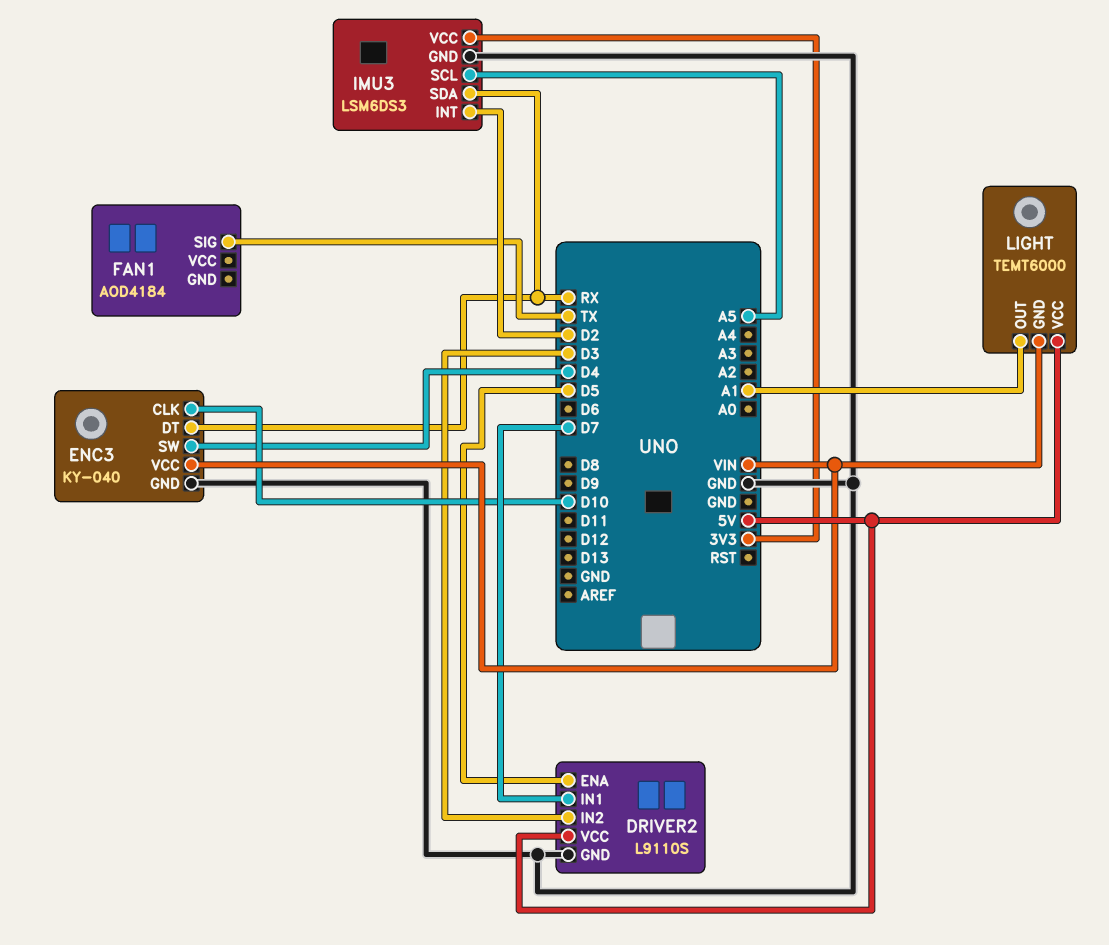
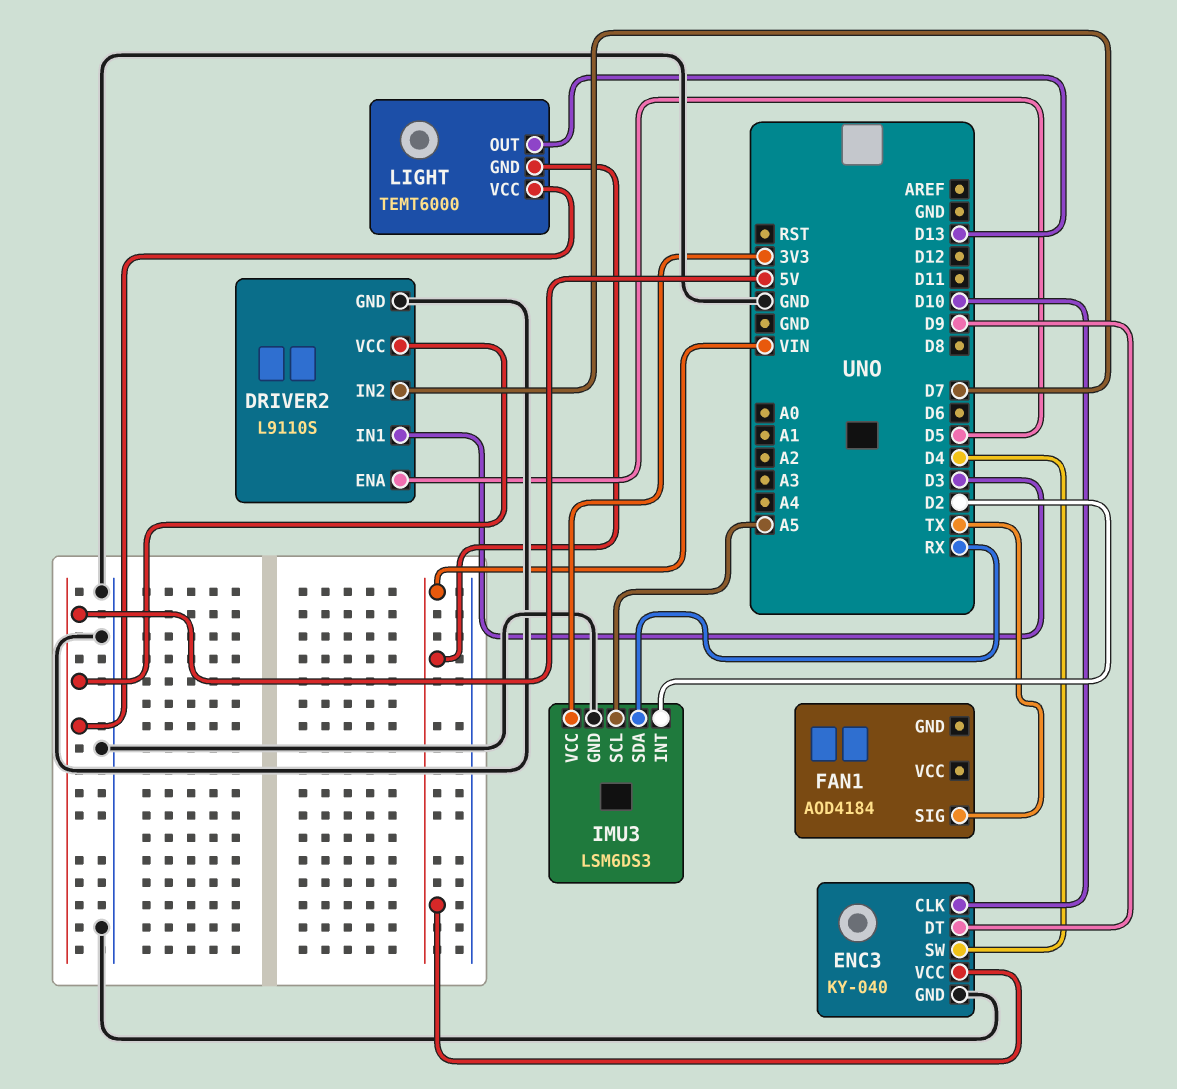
DRIVER2 pin IN1: D7 -> D3
DRIVER2 pin IN2: D3 -> D7
ENC3 pin DT: RX -> D9
LIGHT pin OUT: A1 -> D13

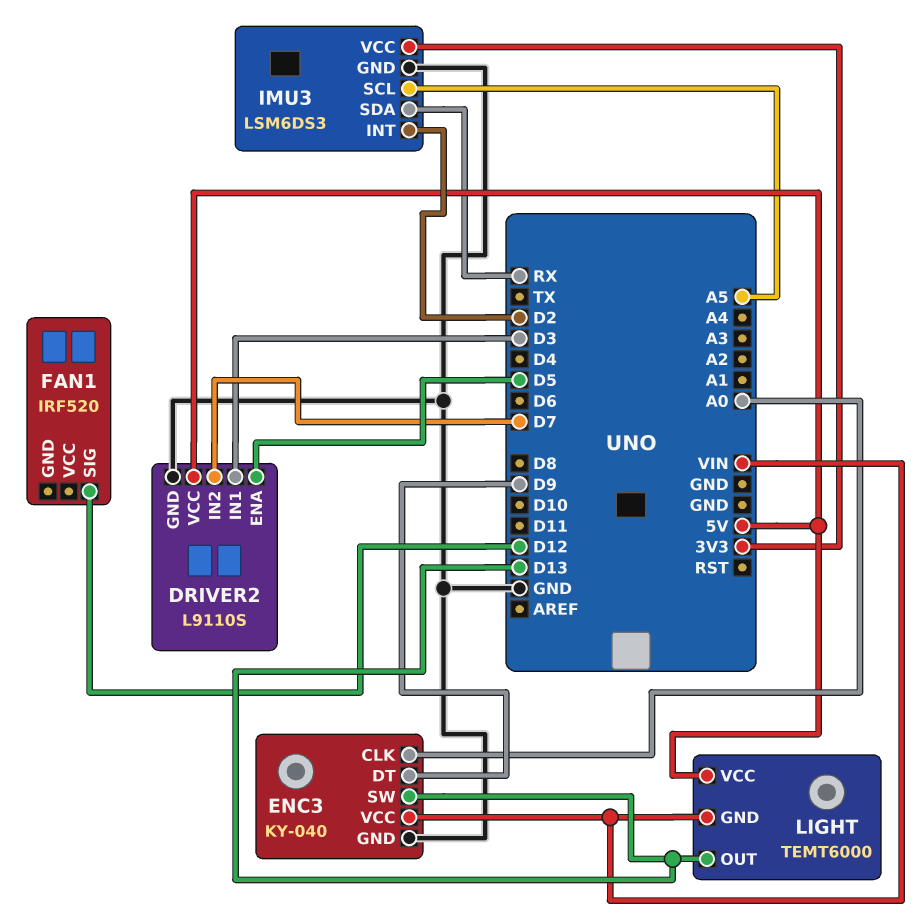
ENC3 pin CLK: D10 -> A0
ENC3 pin SW: D4 -> D13
FAN1: AOD4184 -> IRF520
FAN1 pin SIG: TX -> D12

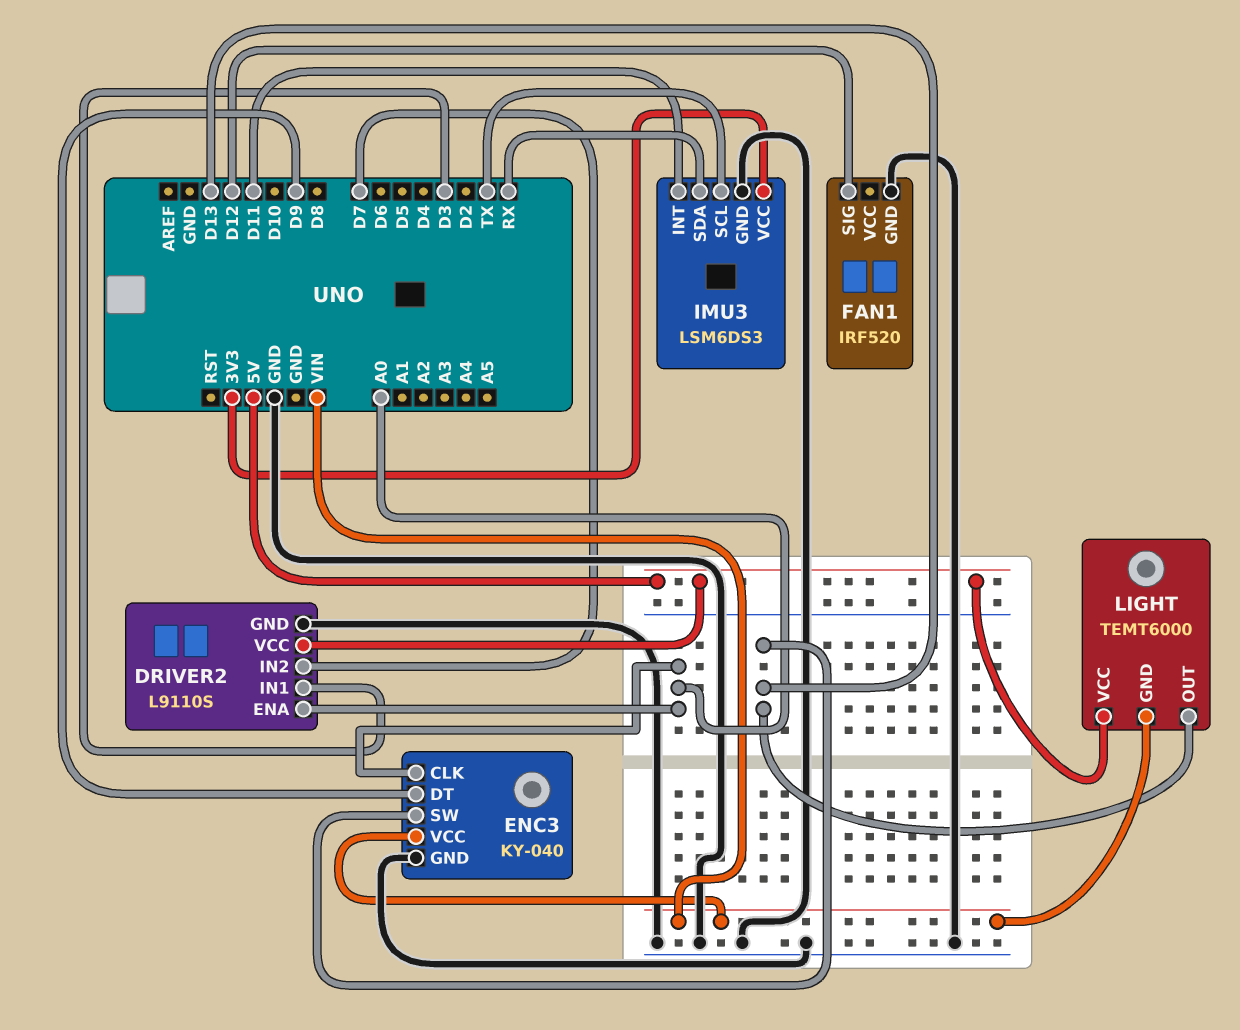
DRIVER2 pin ENA: D5 -> A0
FAN1 pin GND: none -> GND
IMU3 pin INT: D2 -> D11
IMU3 pin SCL: A5 -> TX

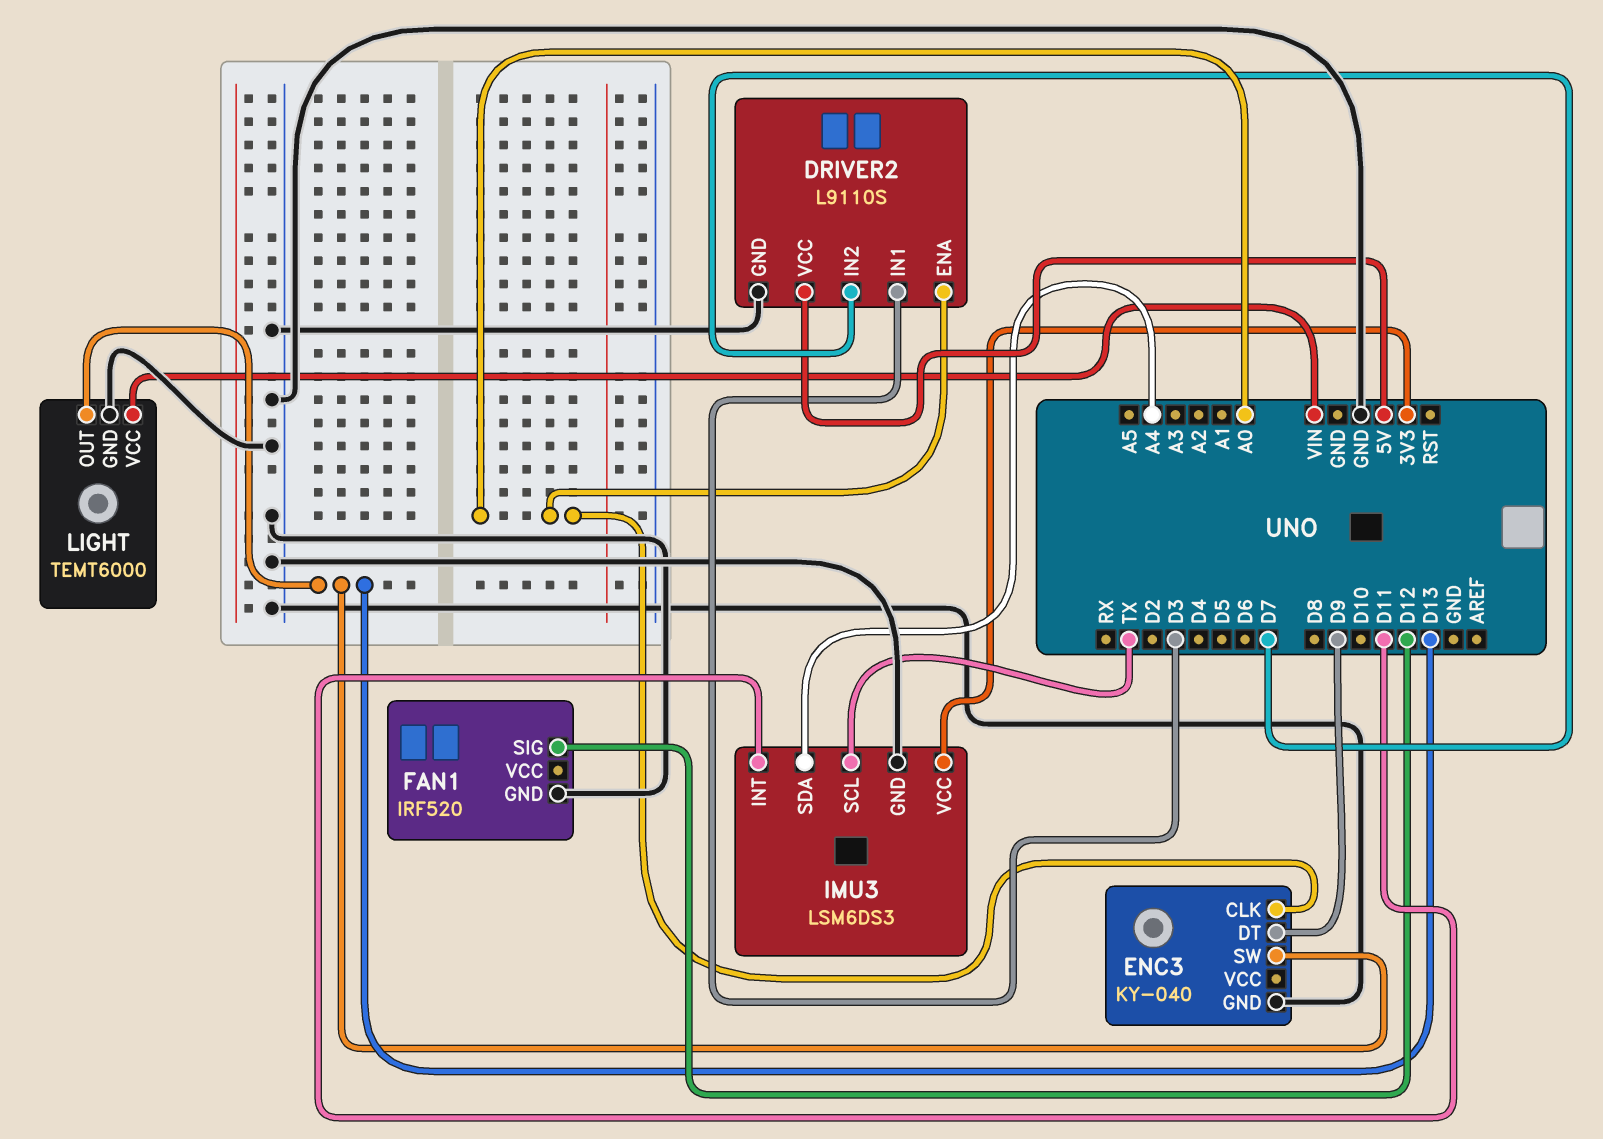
ENC3 pin VCC: VIN -> none
IMU3 pin SDA: RX -> A4
LIGHT pin GND: VIN -> GND
LIGHT pin VCC: 5V -> VIN

